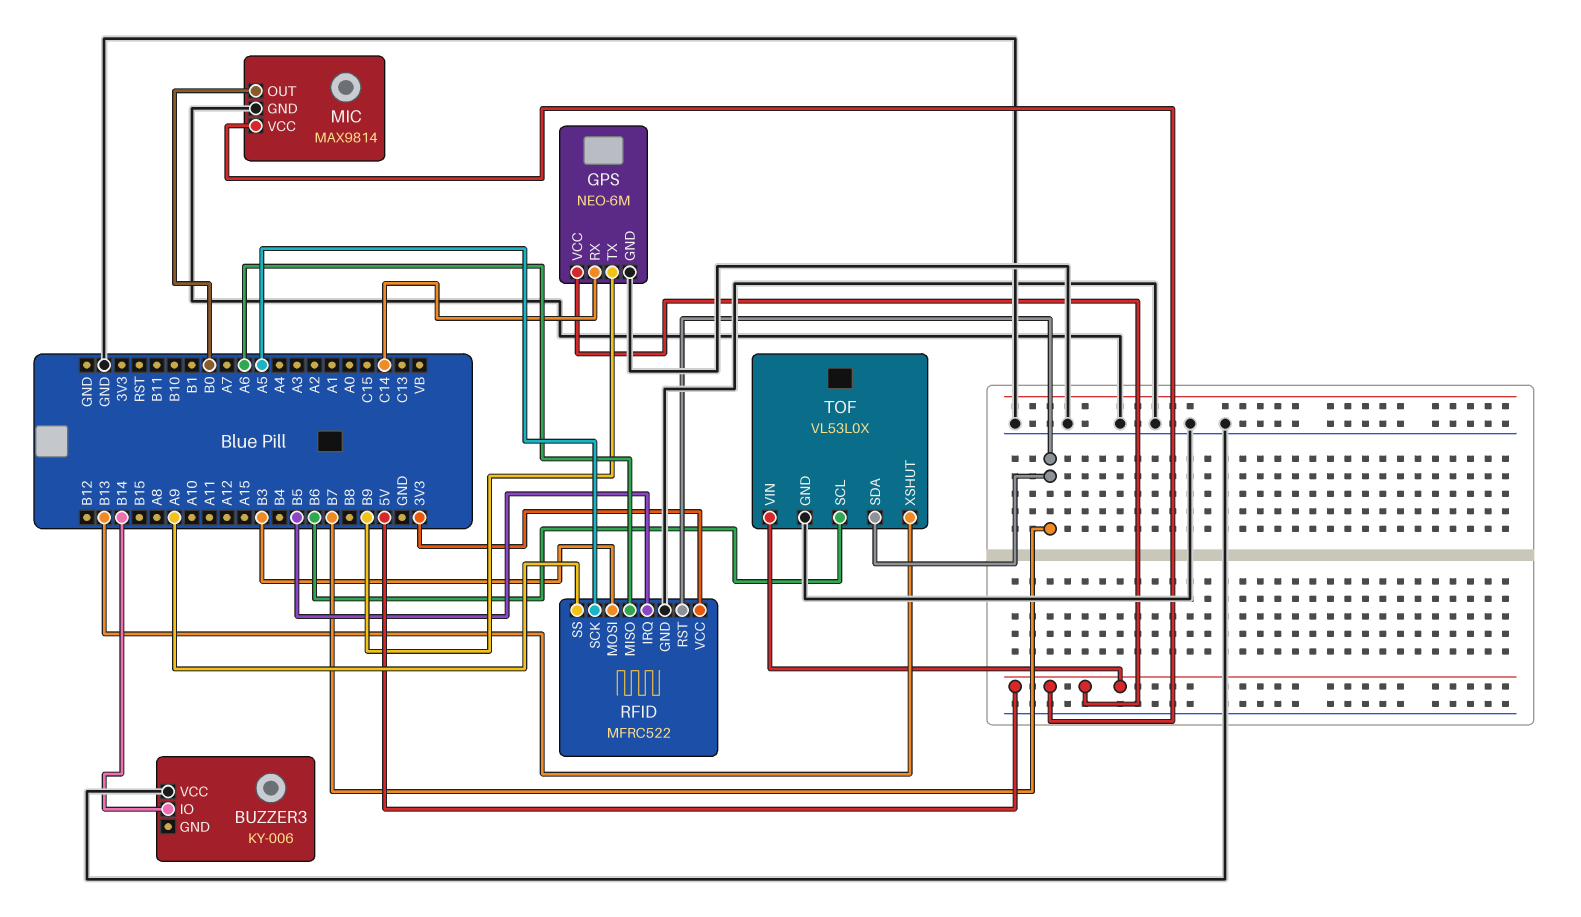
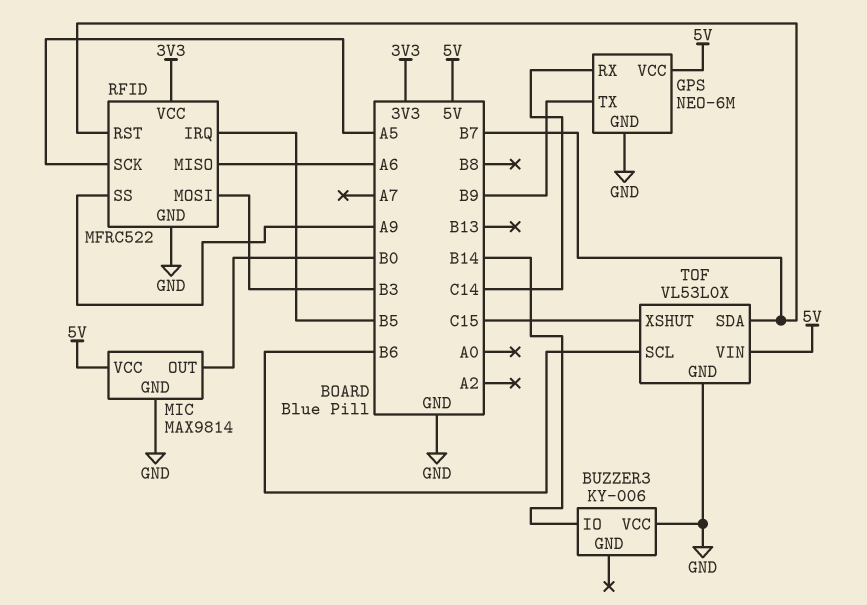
TOF pin XSHUT: B13 -> C15

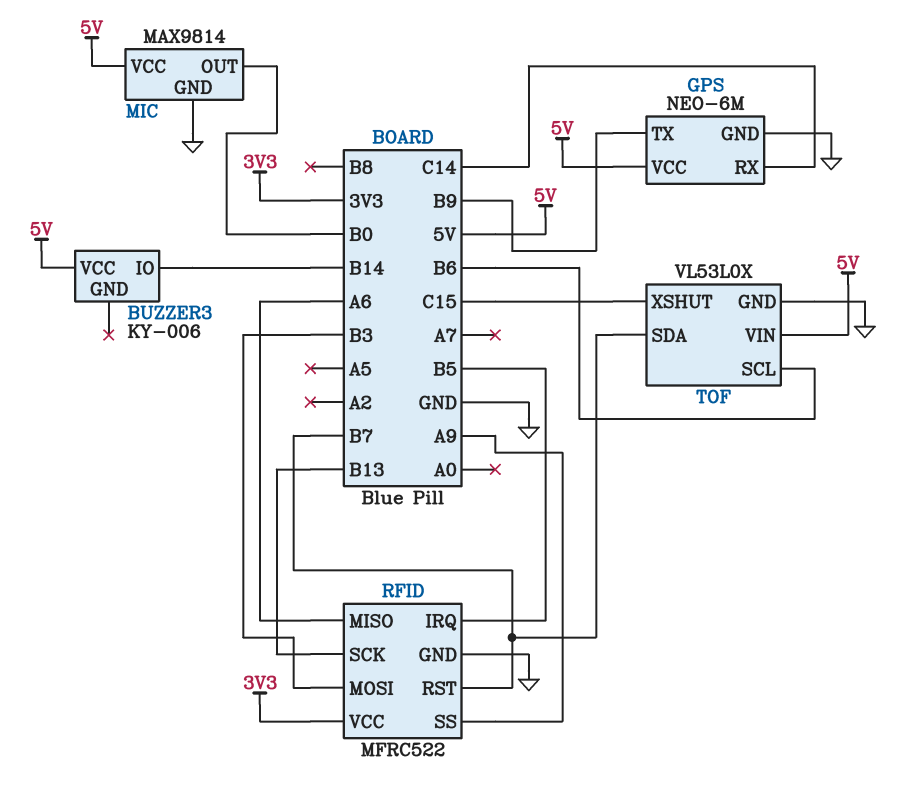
BUZZER3 pin VCC: GND -> 5V
RFID pin SCK: A5 -> B13

